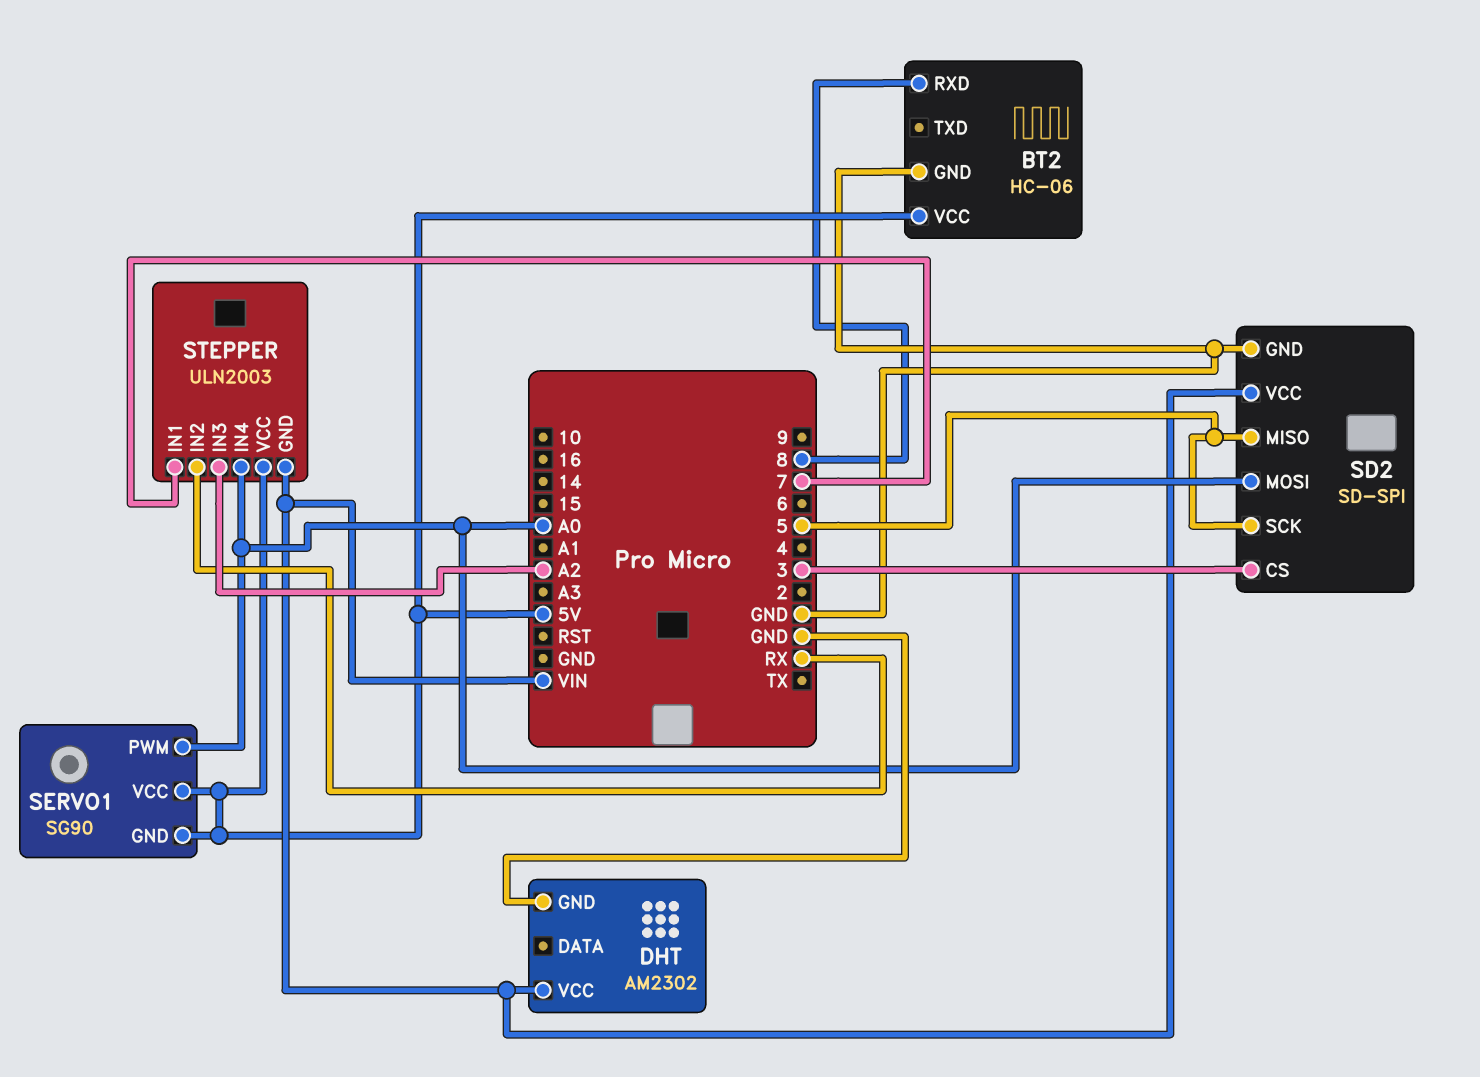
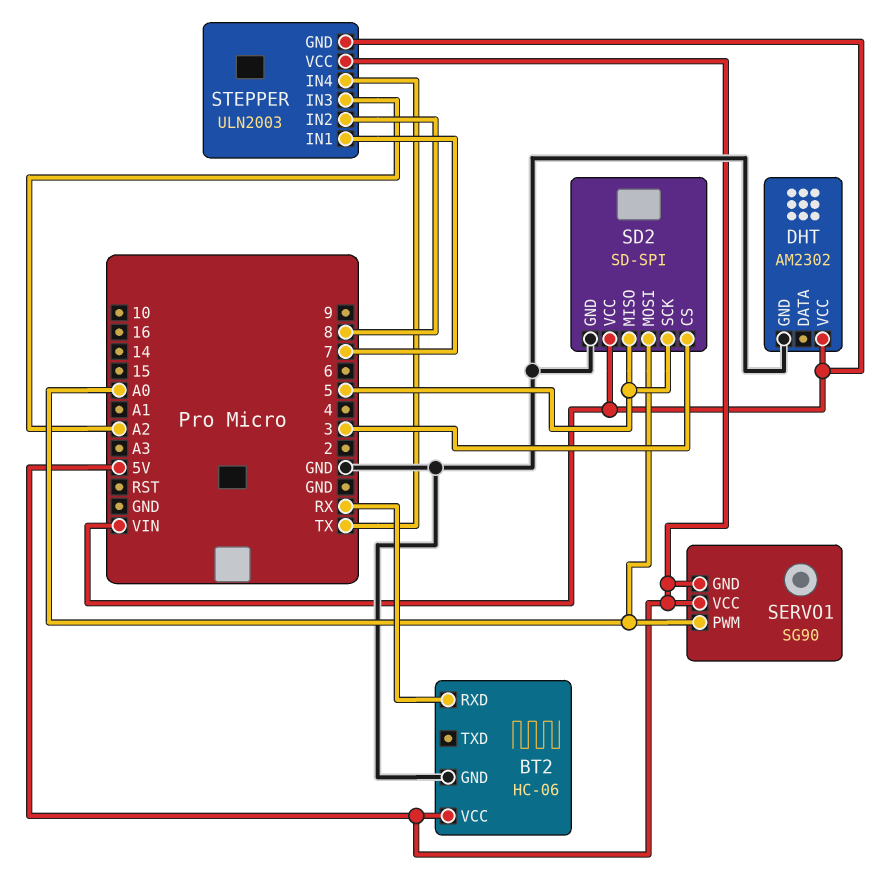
BT2 pin RXD: 8 -> RX
STEPPER pin IN2: RX -> 8
STEPPER pin IN4: A0 -> TX

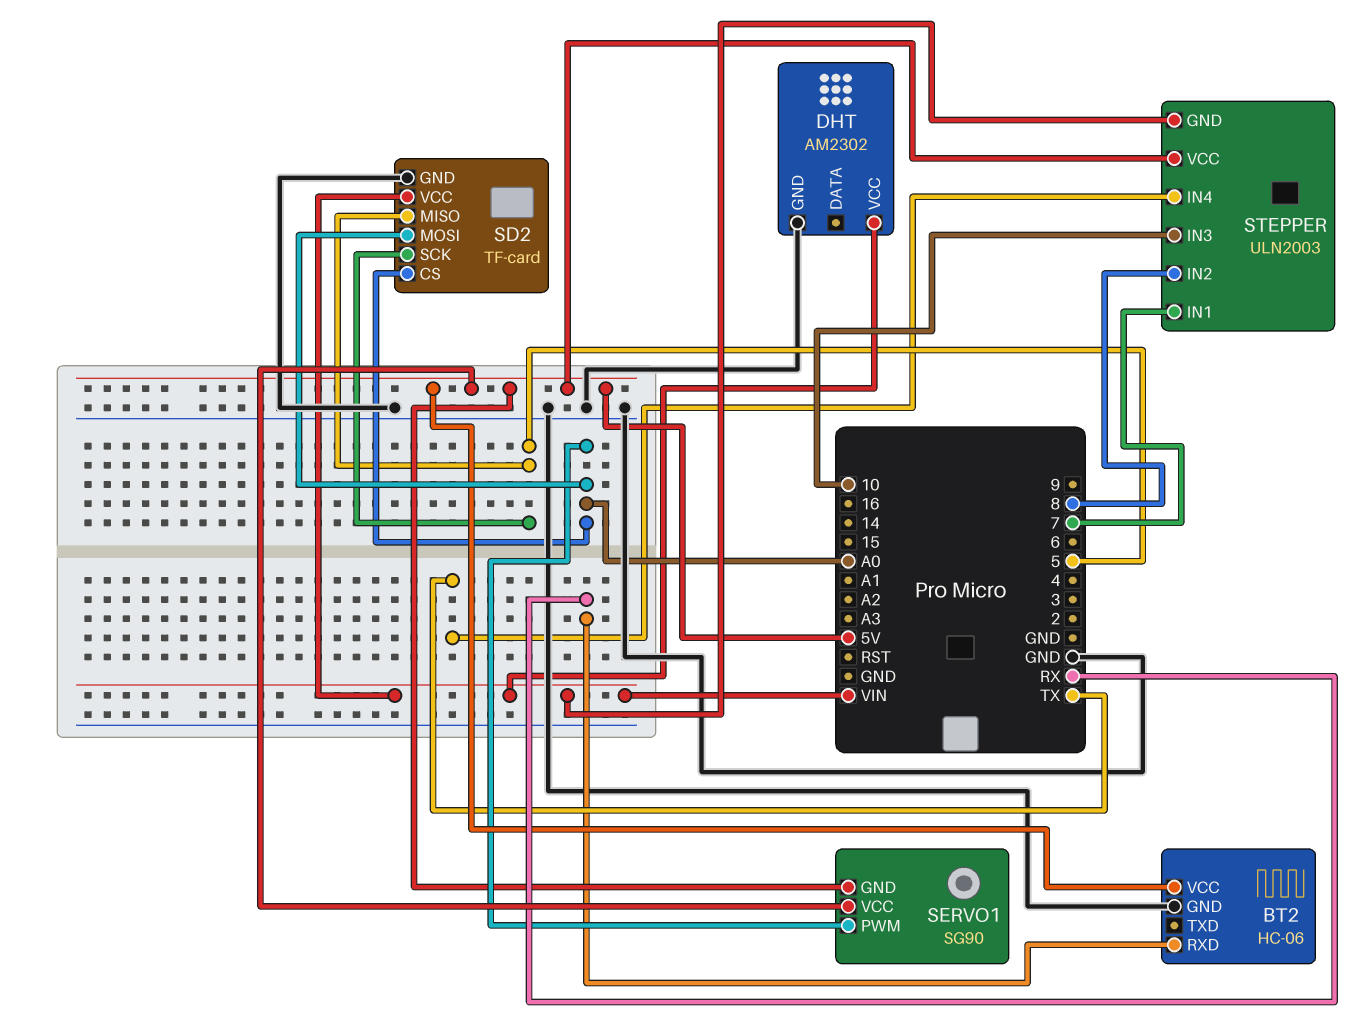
SD2: SD-SPI -> TF-card
SD2 pin CS: 3 -> A0
STEPPER pin IN3: A2 -> 10

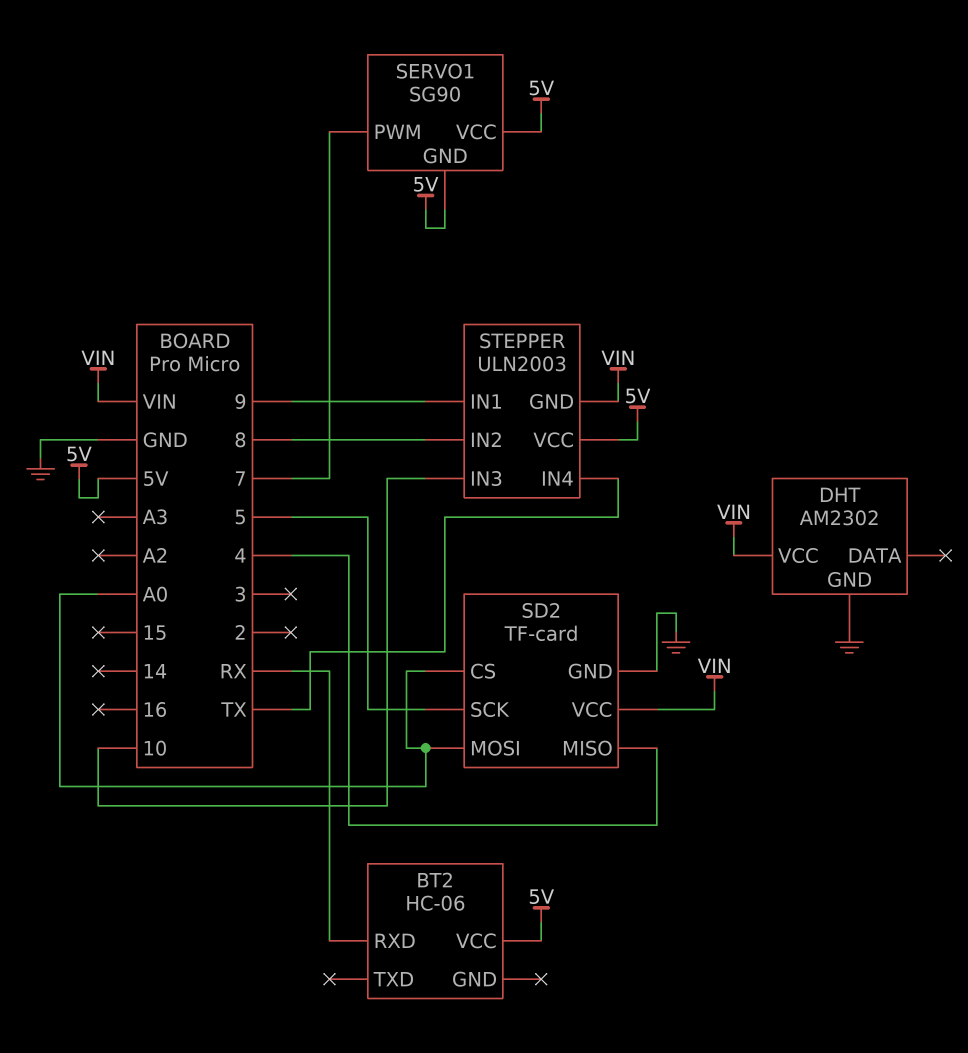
BT2 pin GND: GND -> none
SD2 pin MISO: 5 -> 4
SERVO1 pin PWM: A0 -> 7
STEPPER pin IN1: 7 -> 9

